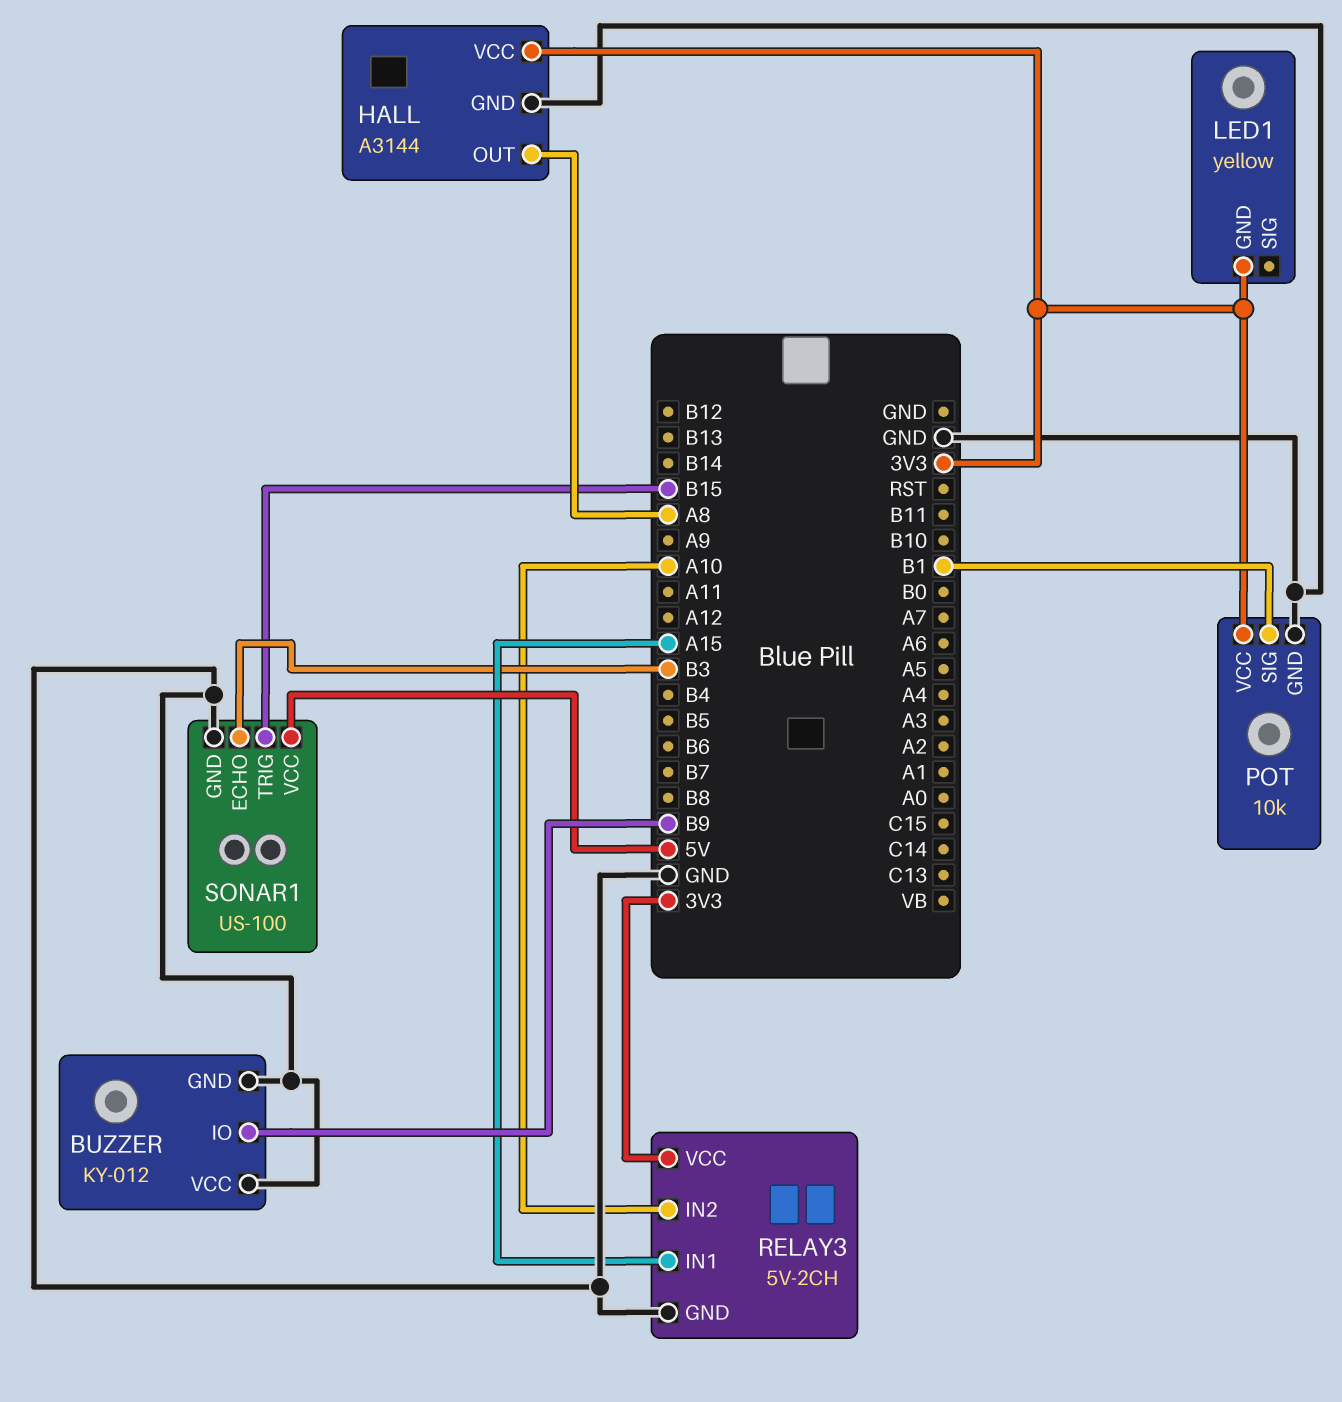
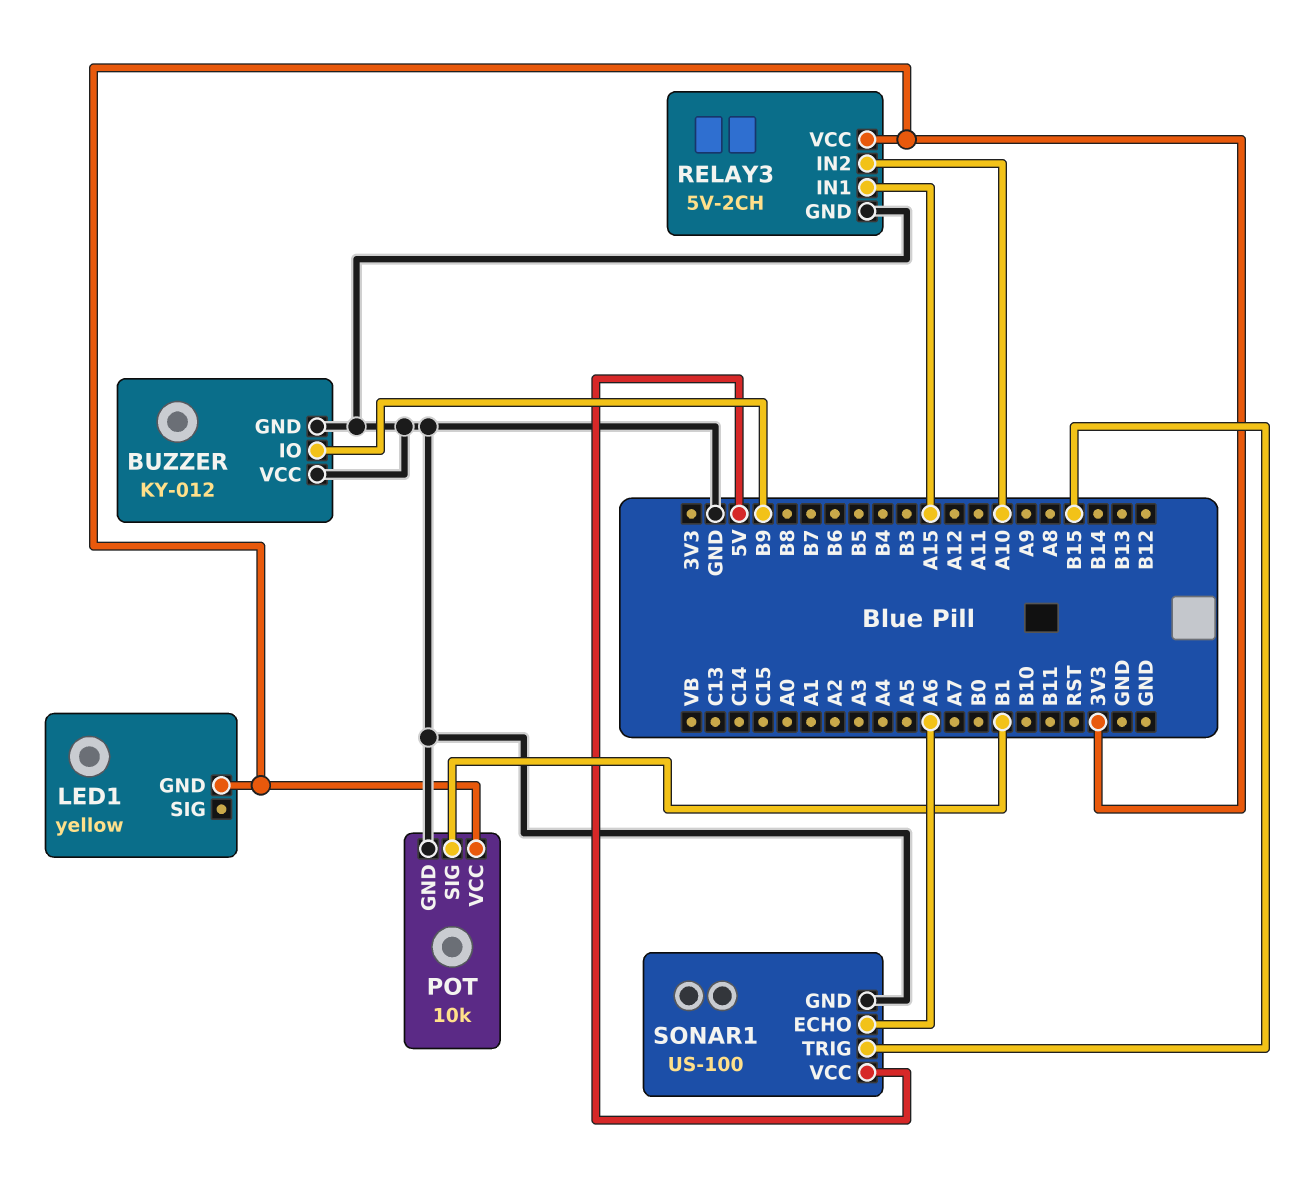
HALL: A3144 -> none
HALL pin GND: GND -> none
HALL pin OUT: A8 -> none
HALL pin VCC: 3V3 -> none
SONAR1 pin ECHO: B3 -> A6

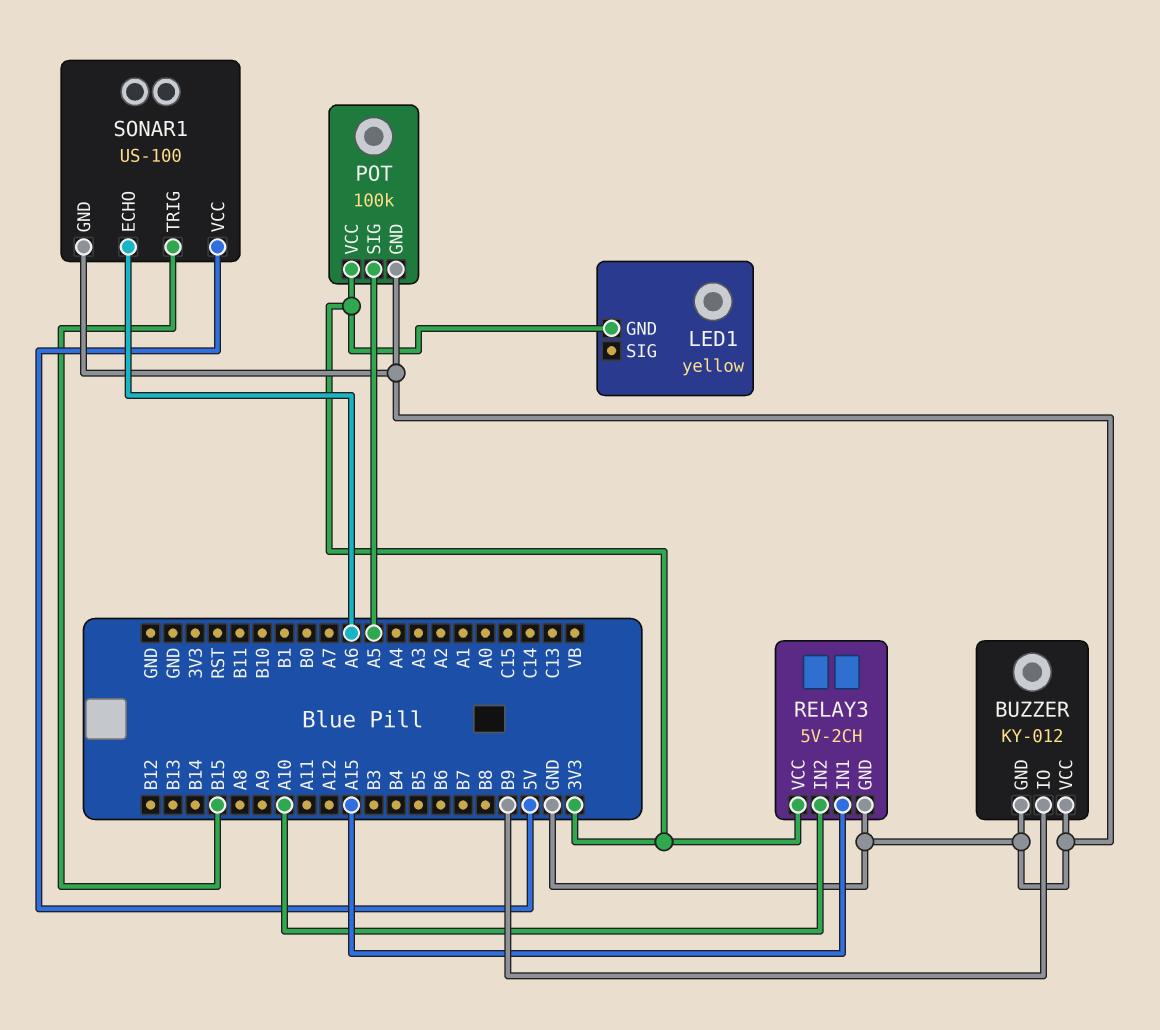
POT: 10k -> 100k
POT pin SIG: B1 -> A5

